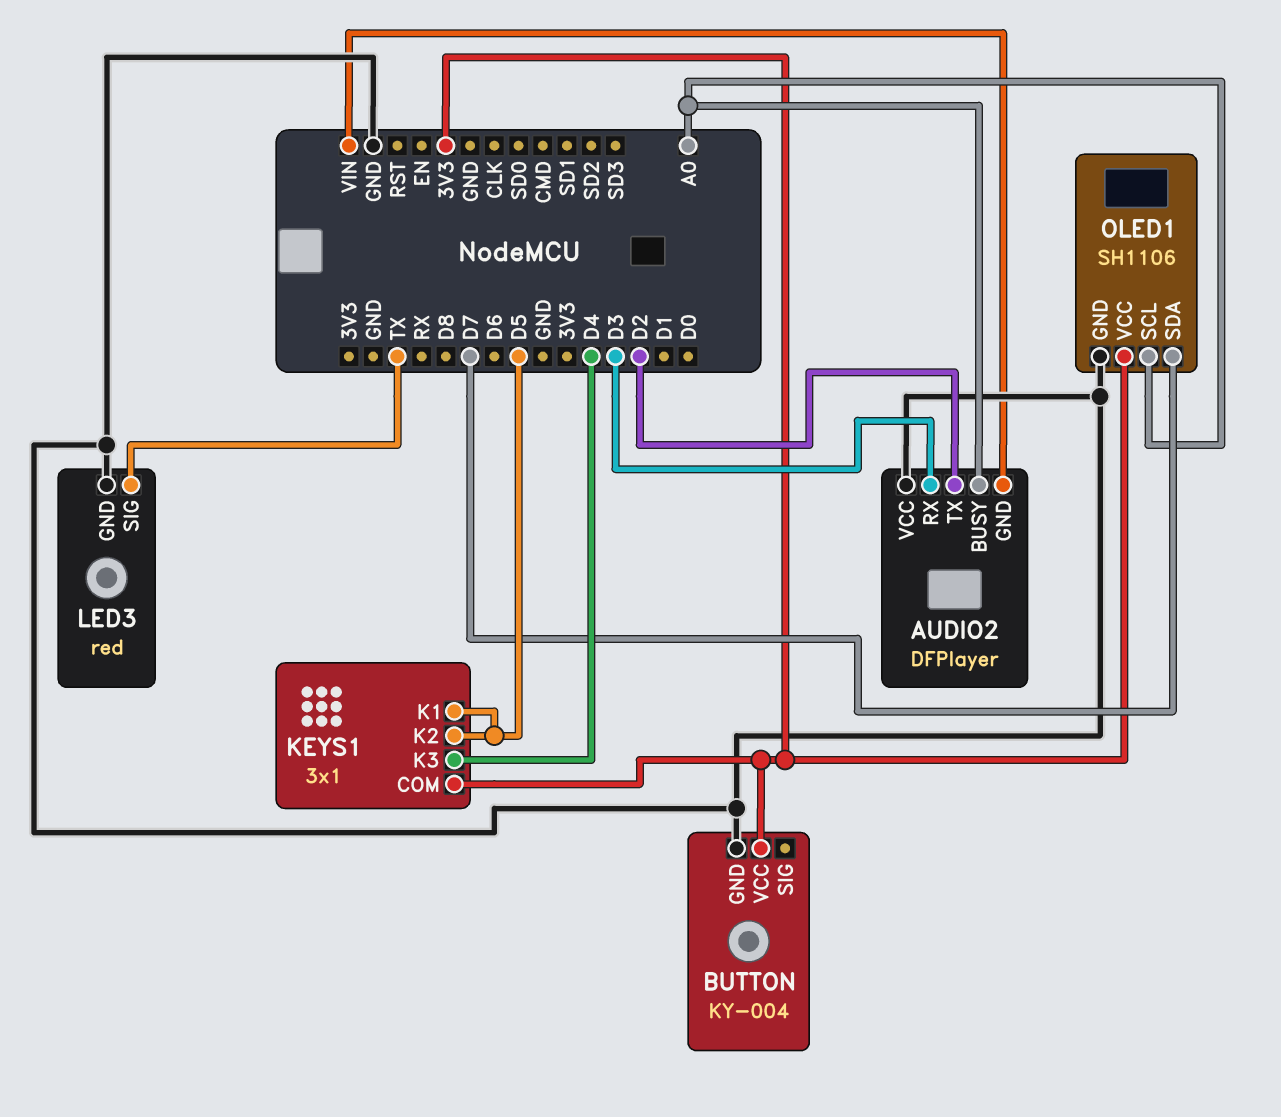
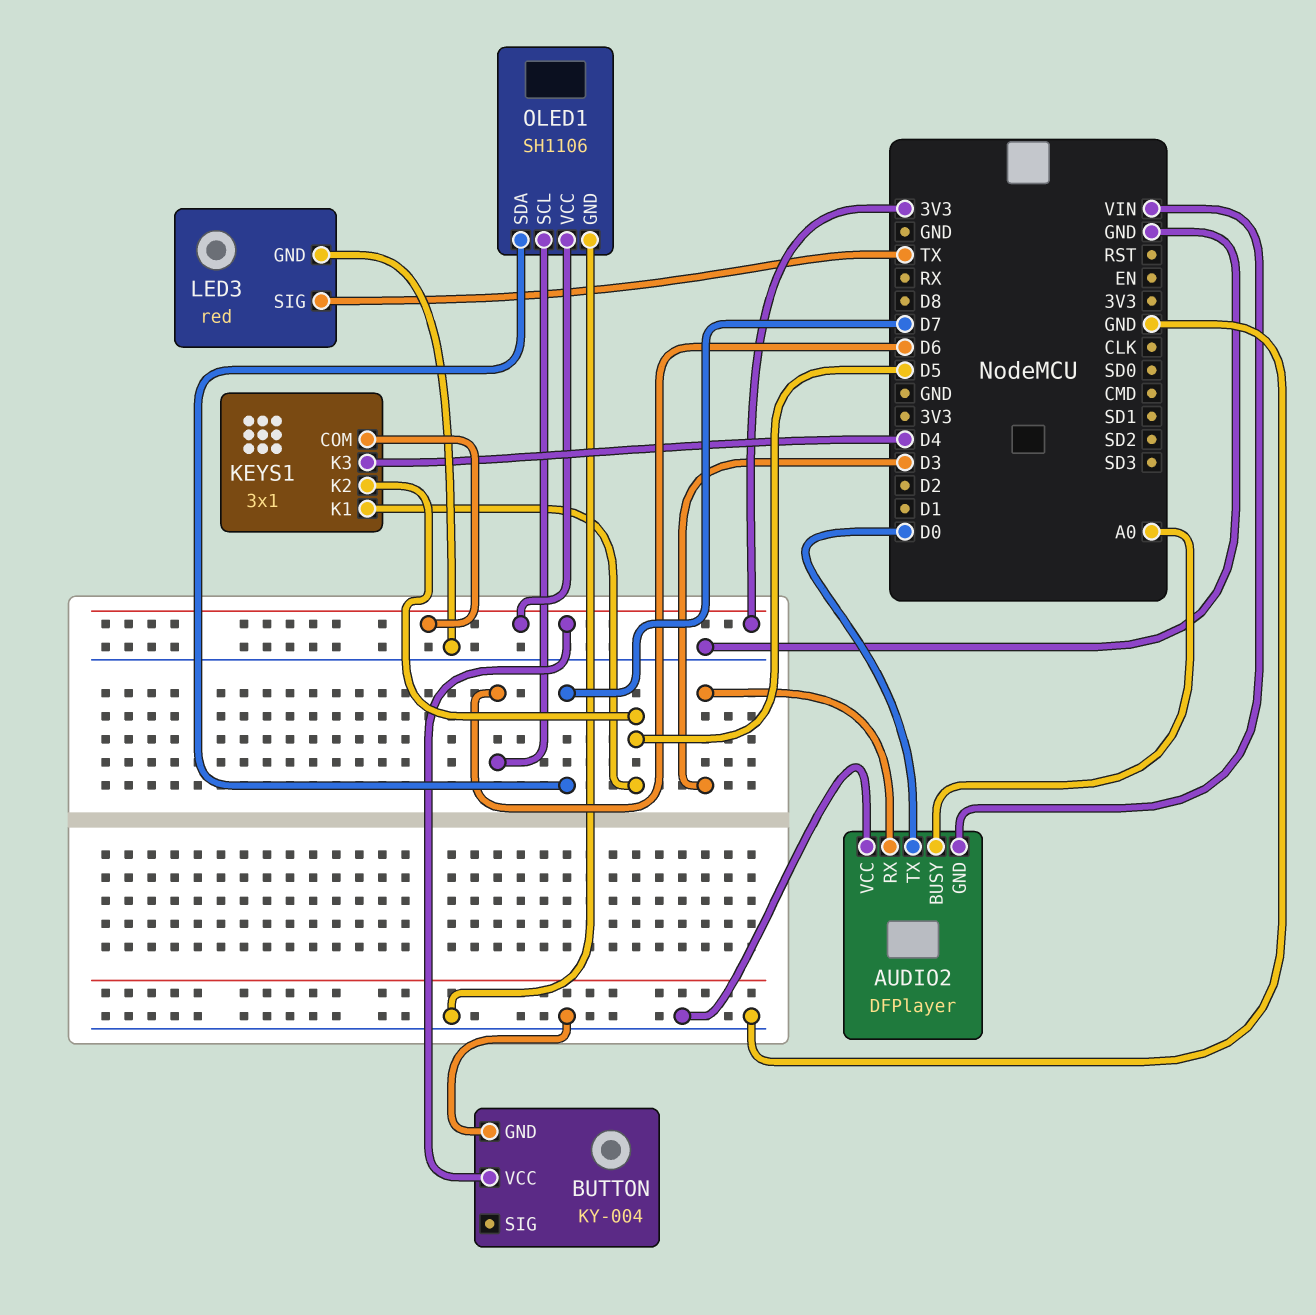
AUDIO2 pin TX: D2 -> D0
OLED1 pin SCL: A0 -> D6

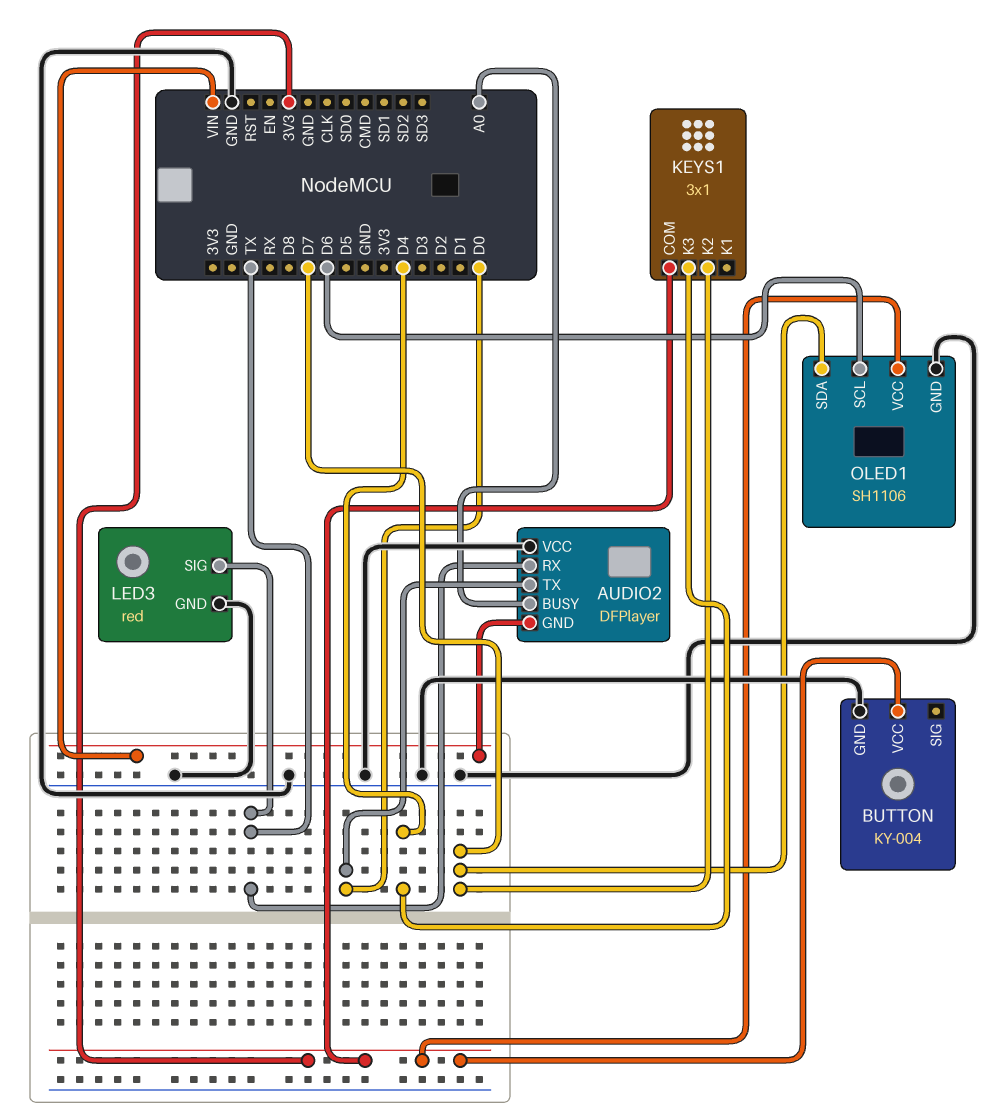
AUDIO2 pin RX: D3 -> TX
KEYS1 pin K1: D5 -> none
KEYS1 pin K2: D5 -> D7

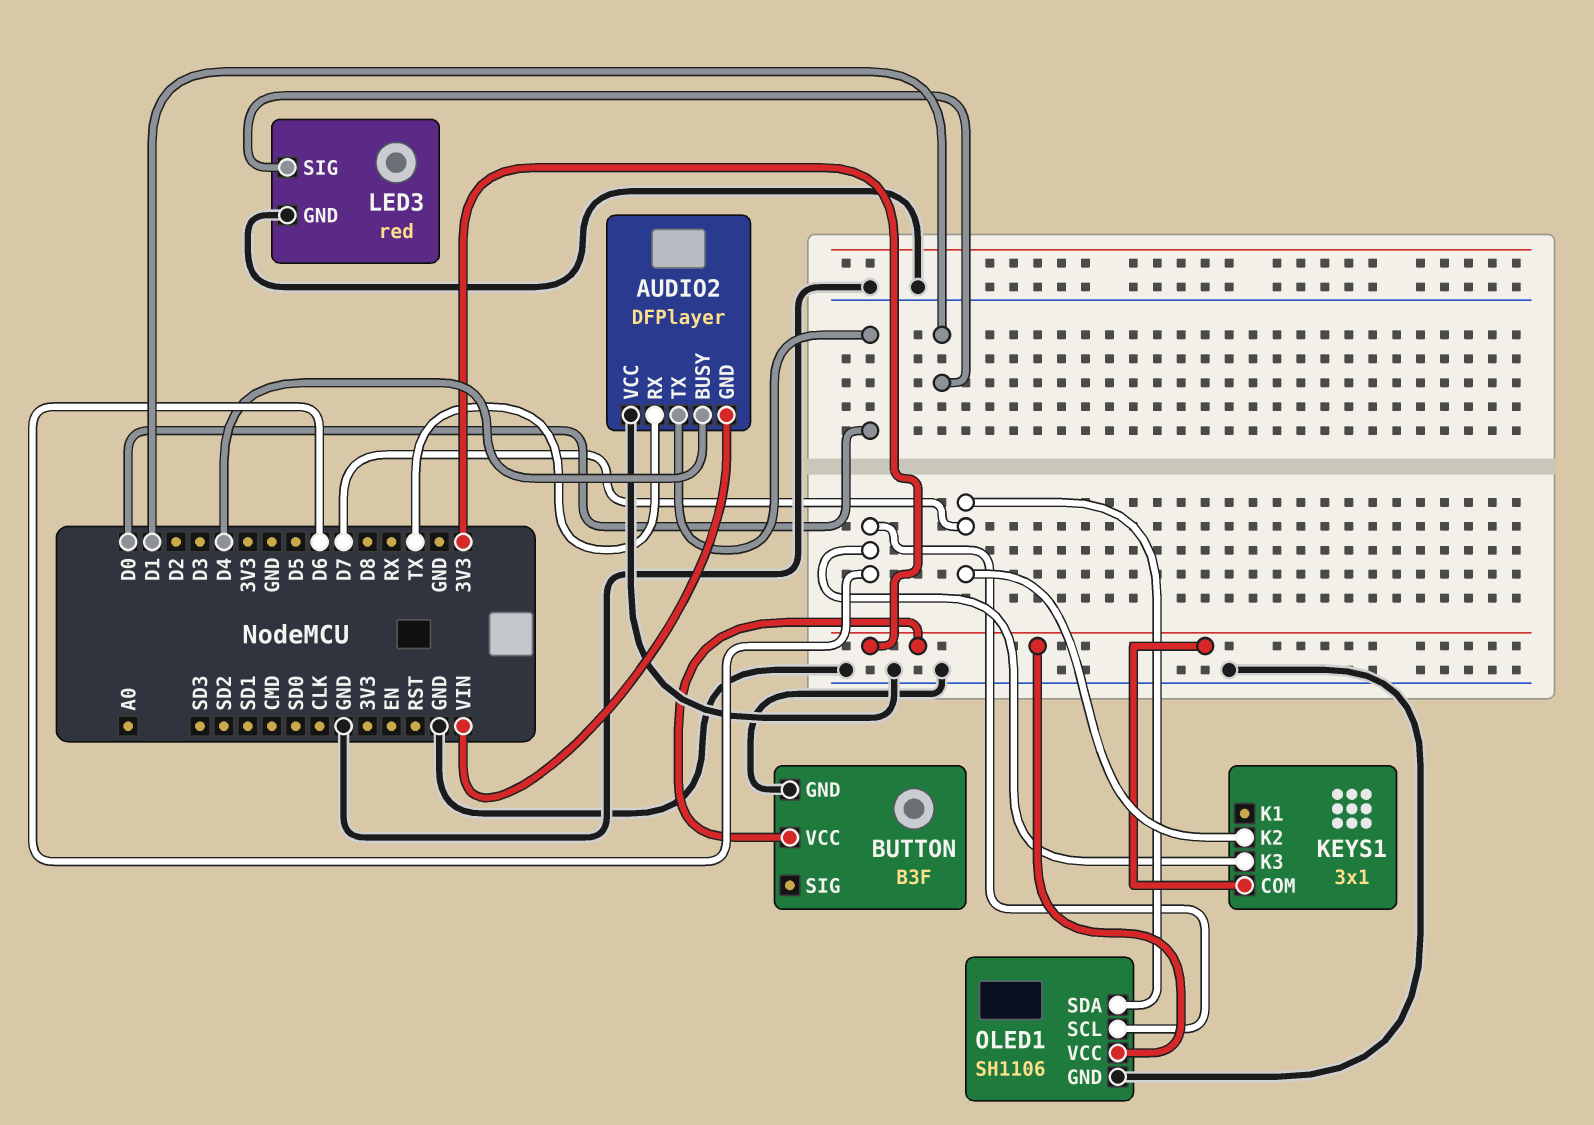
AUDIO2 pin BUSY: A0 -> D4
BUTTON: KY-004 -> B3F
KEYS1 pin K3: D4 -> D6
LED3 pin SIG: TX -> D1

